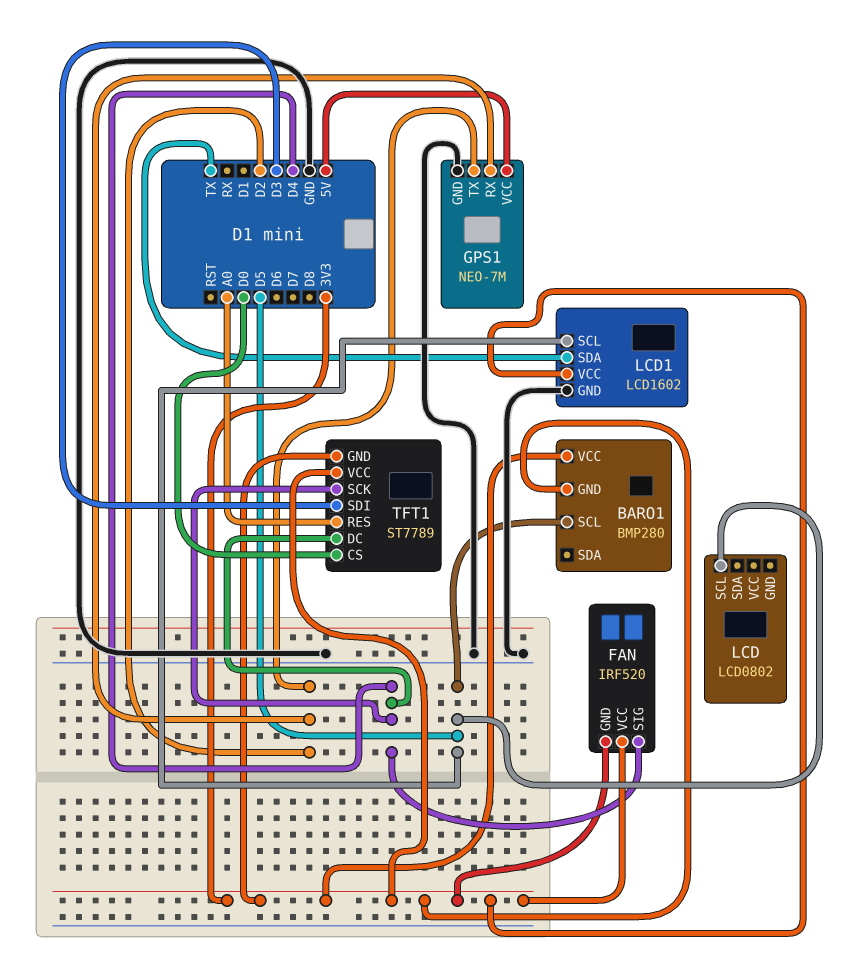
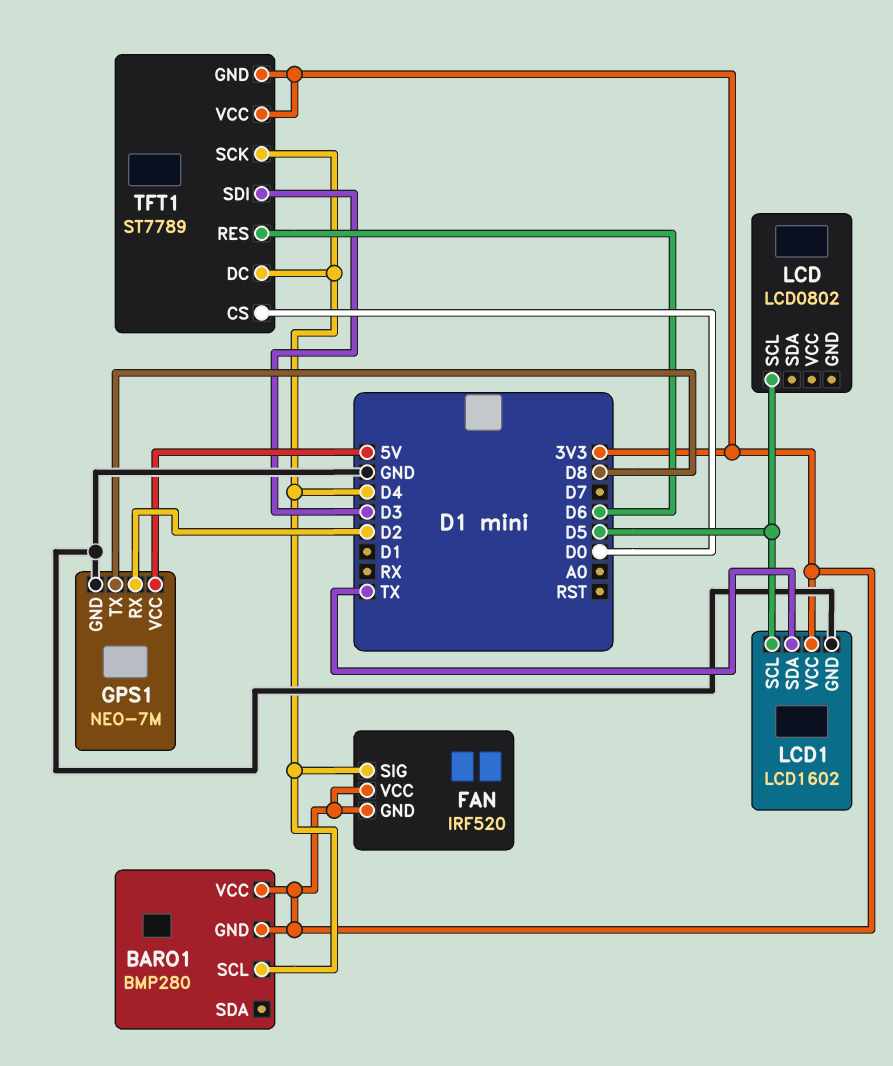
BARO1 pin SCL: D5 -> D4
GPS1 pin TX: D2 -> D8
TFT1 pin RES: A0 -> D6

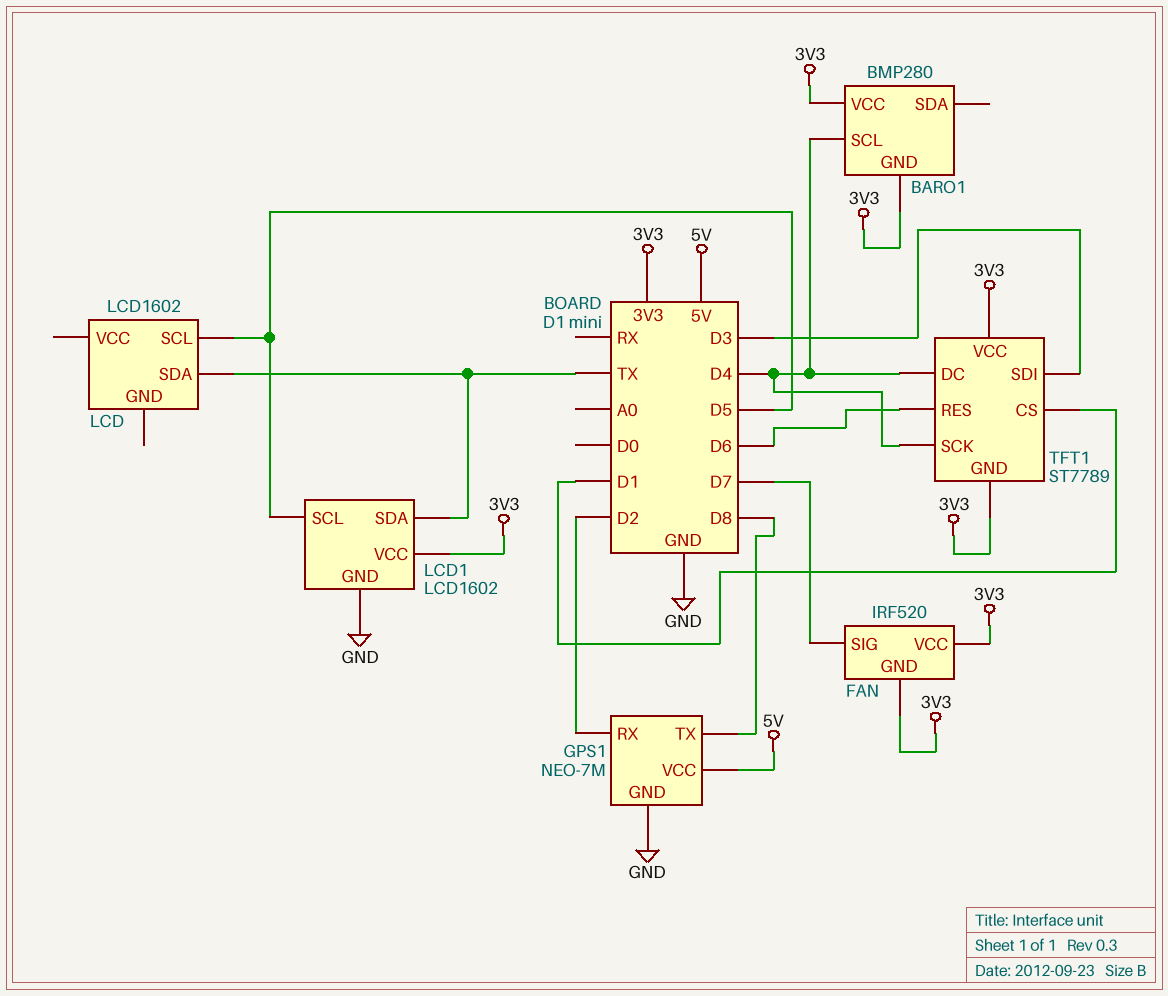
FAN pin SIG: D4 -> D7
LCD: LCD0802 -> LCD1602
LCD pin SDA: none -> TX
TFT1 pin CS: D0 -> D1

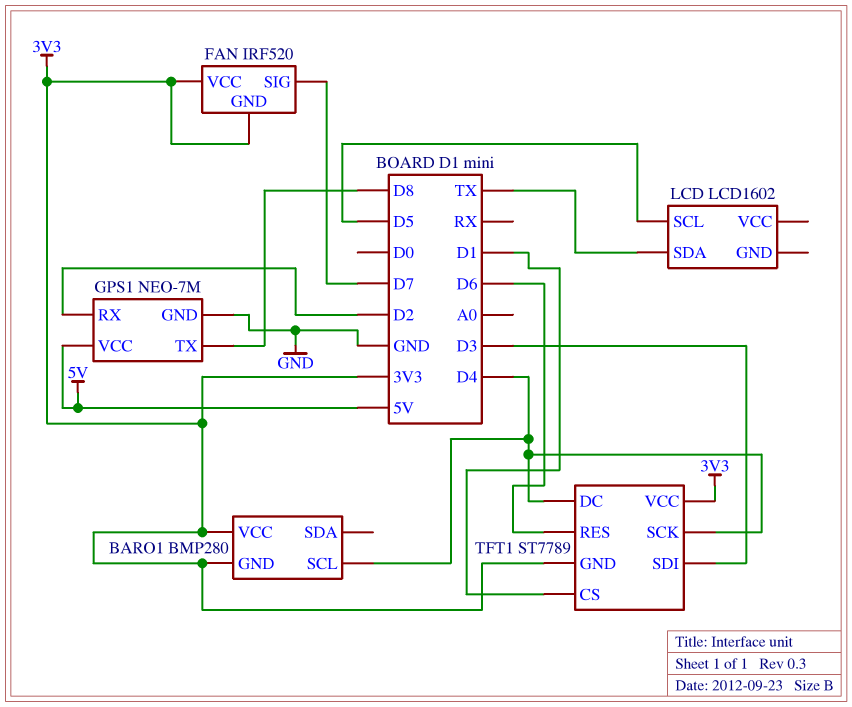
LCD1: LCD1602 -> none
LCD1 pin GND: GND -> none
LCD1 pin SCL: D5 -> none
LCD1 pin SDA: TX -> none
LCD1 pin VCC: 3V3 -> none

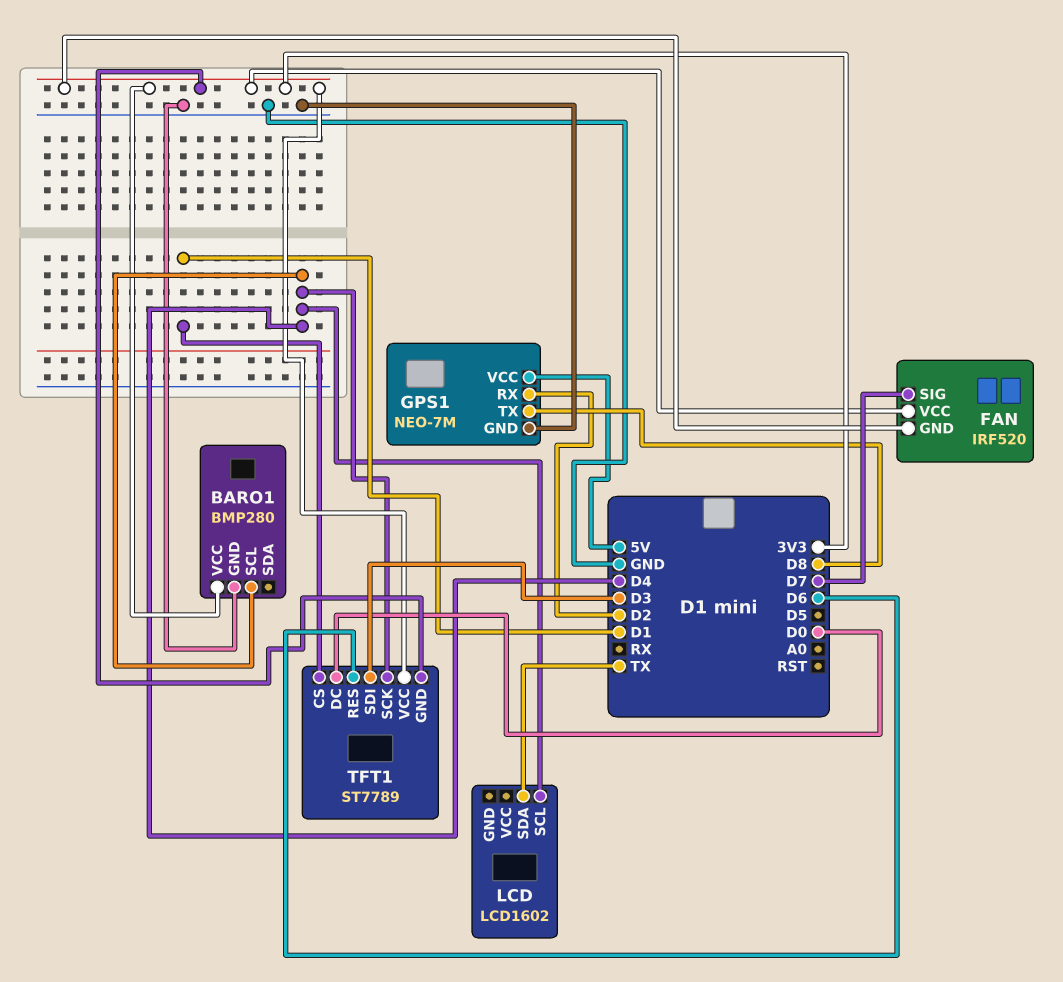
BARO1 pin GND: 3V3 -> GND
LCD pin SCL: D5 -> D4
TFT1 pin DC: D4 -> D0

